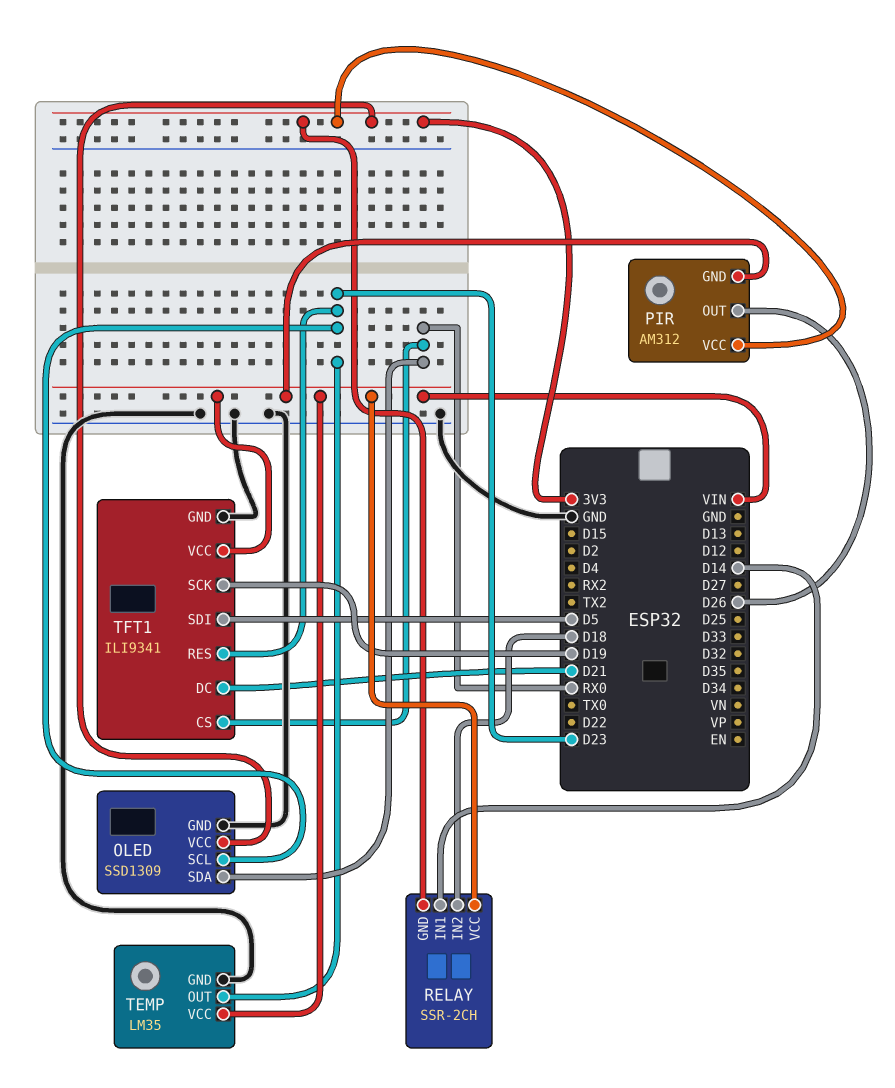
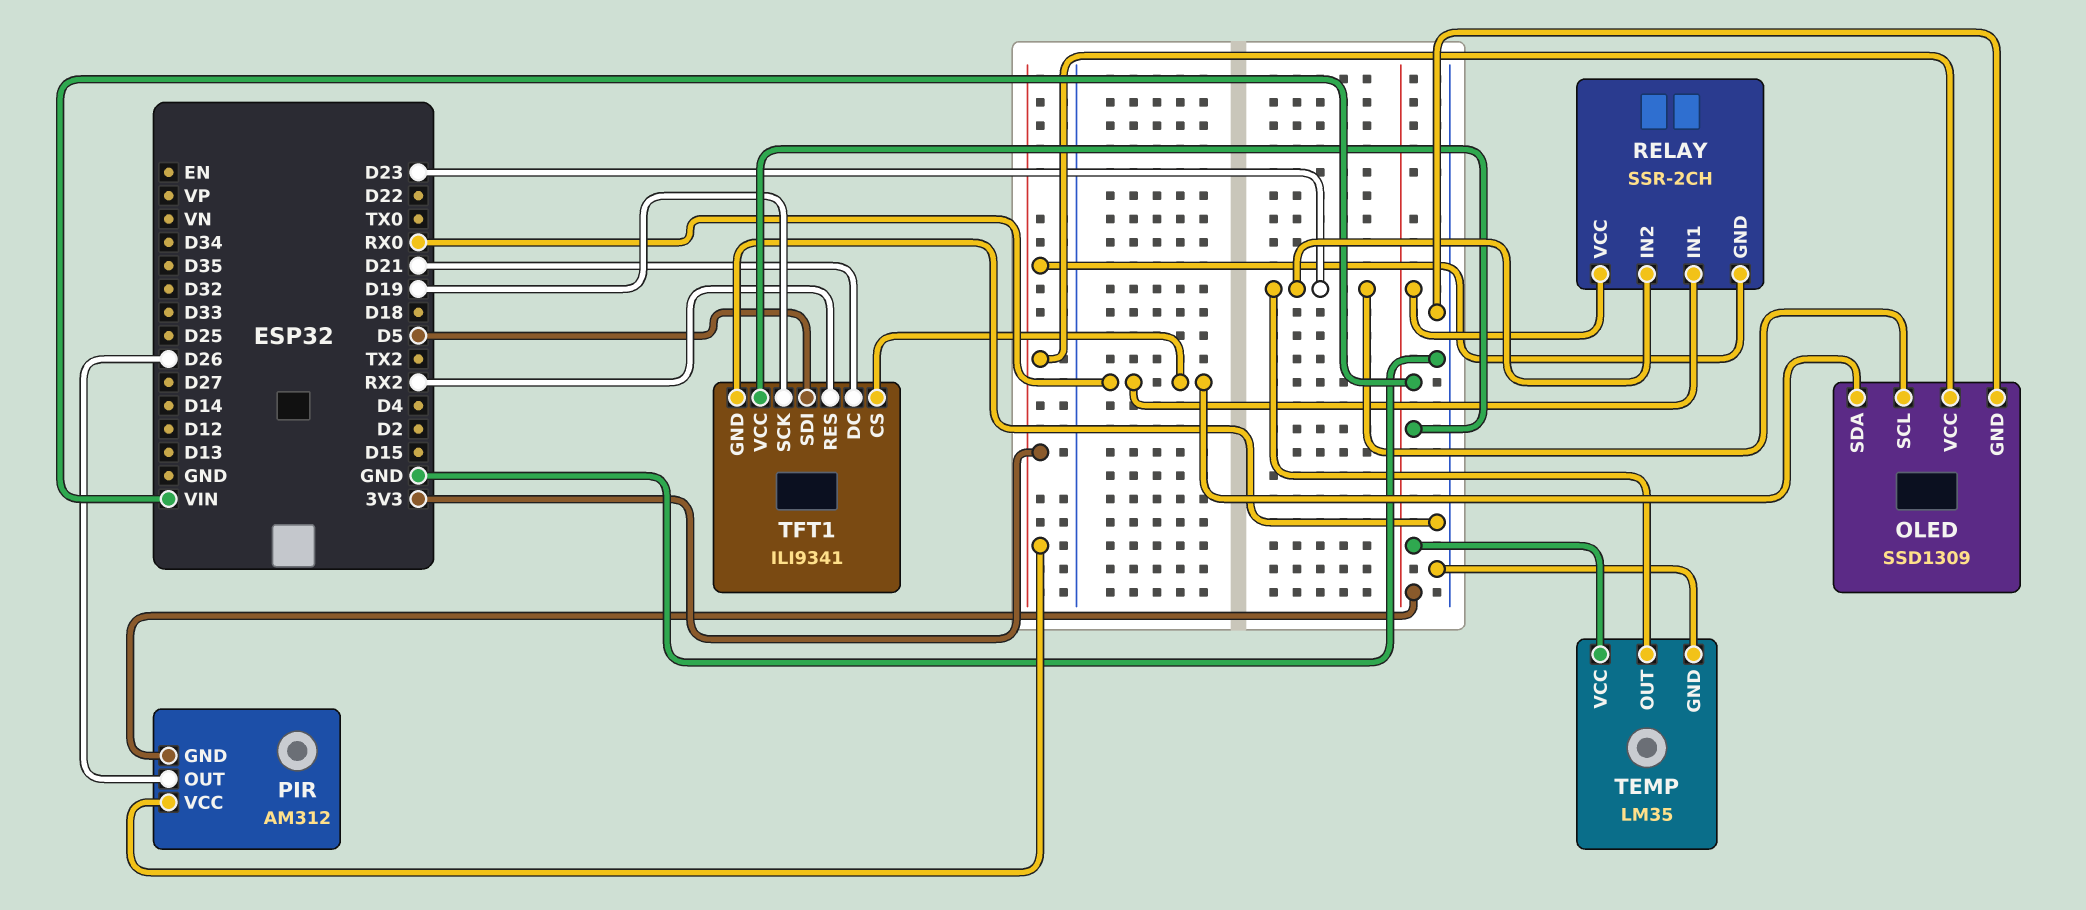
RELAY pin IN1: D14 -> RX0
RELAY pin IN2: D18 -> D23
TFT1 pin RES: D23 -> RX2

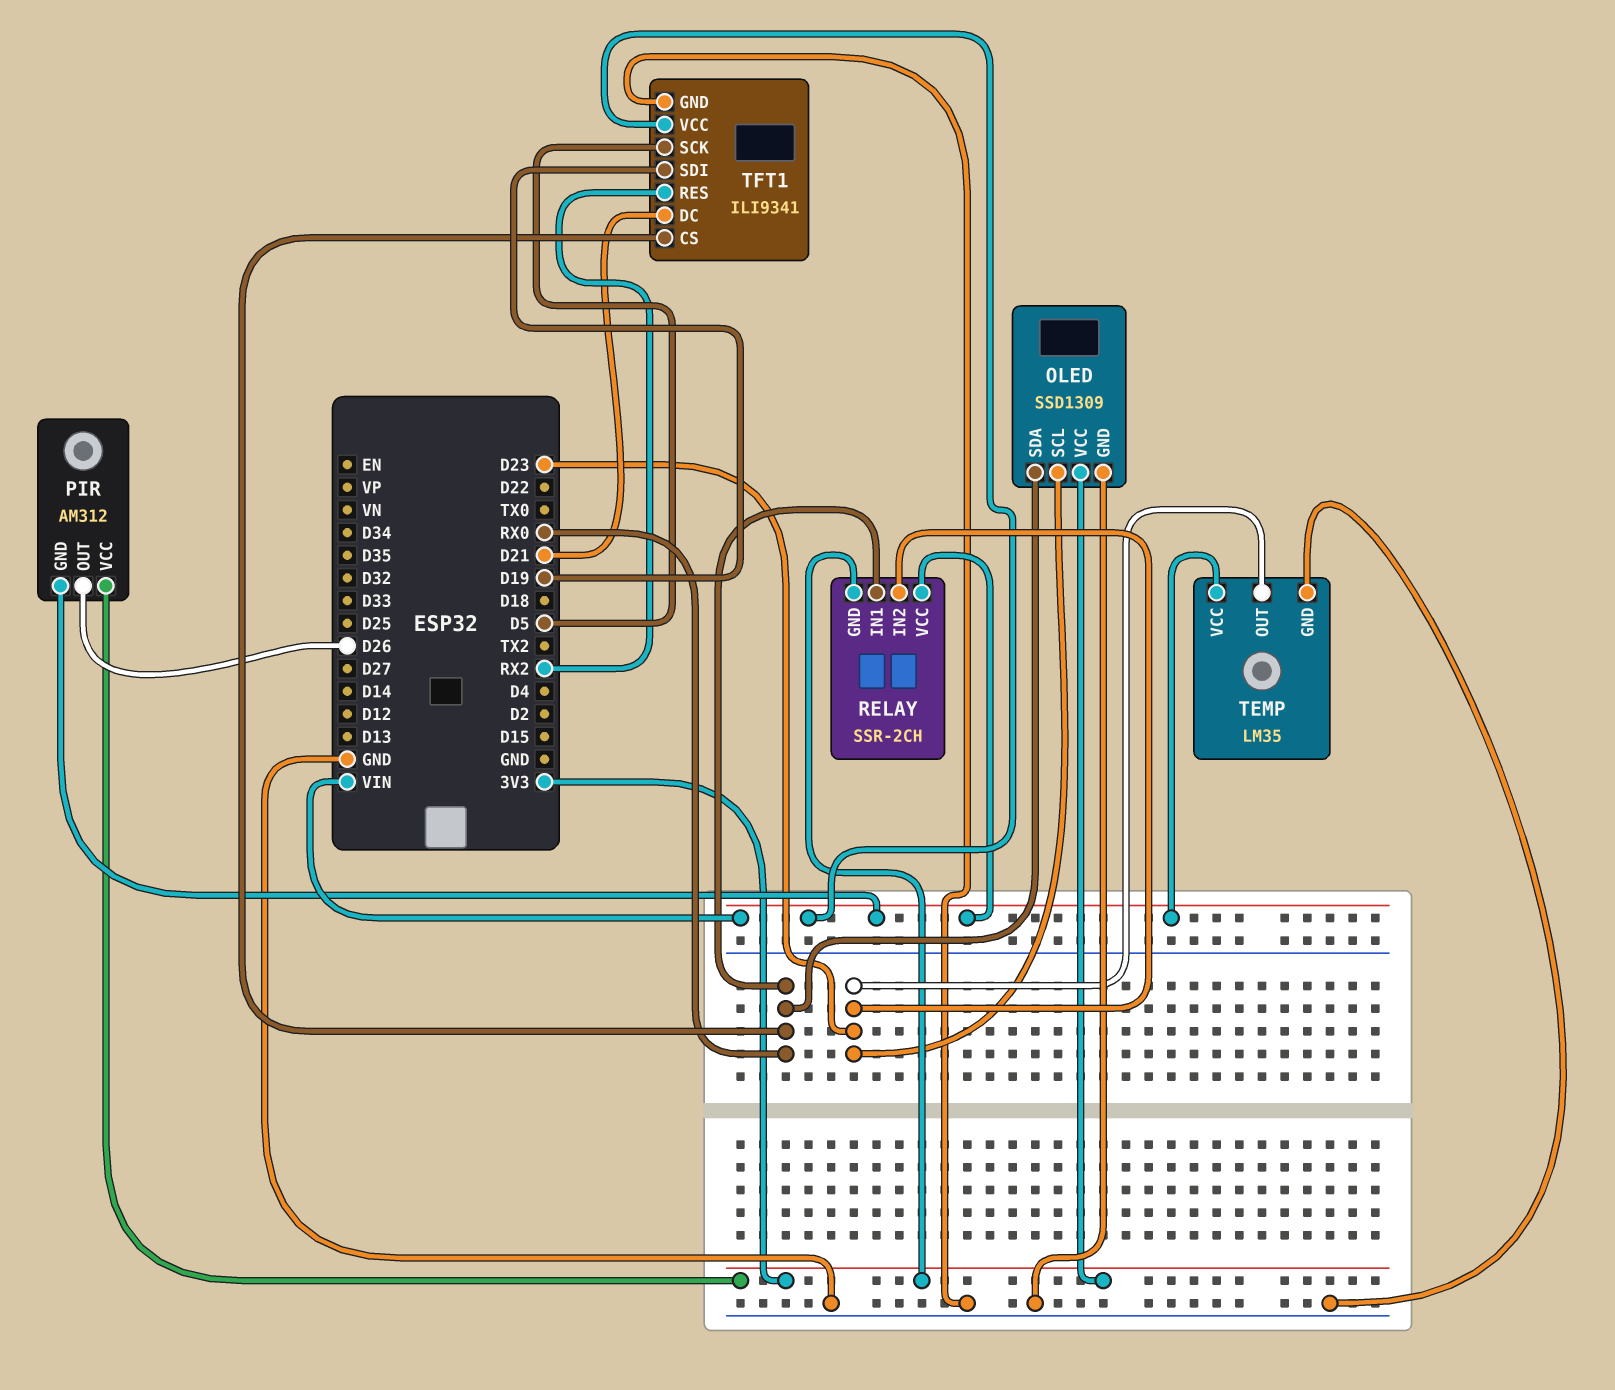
TFT1 pin SCK: D19 -> D5
TFT1 pin SDI: D5 -> D19

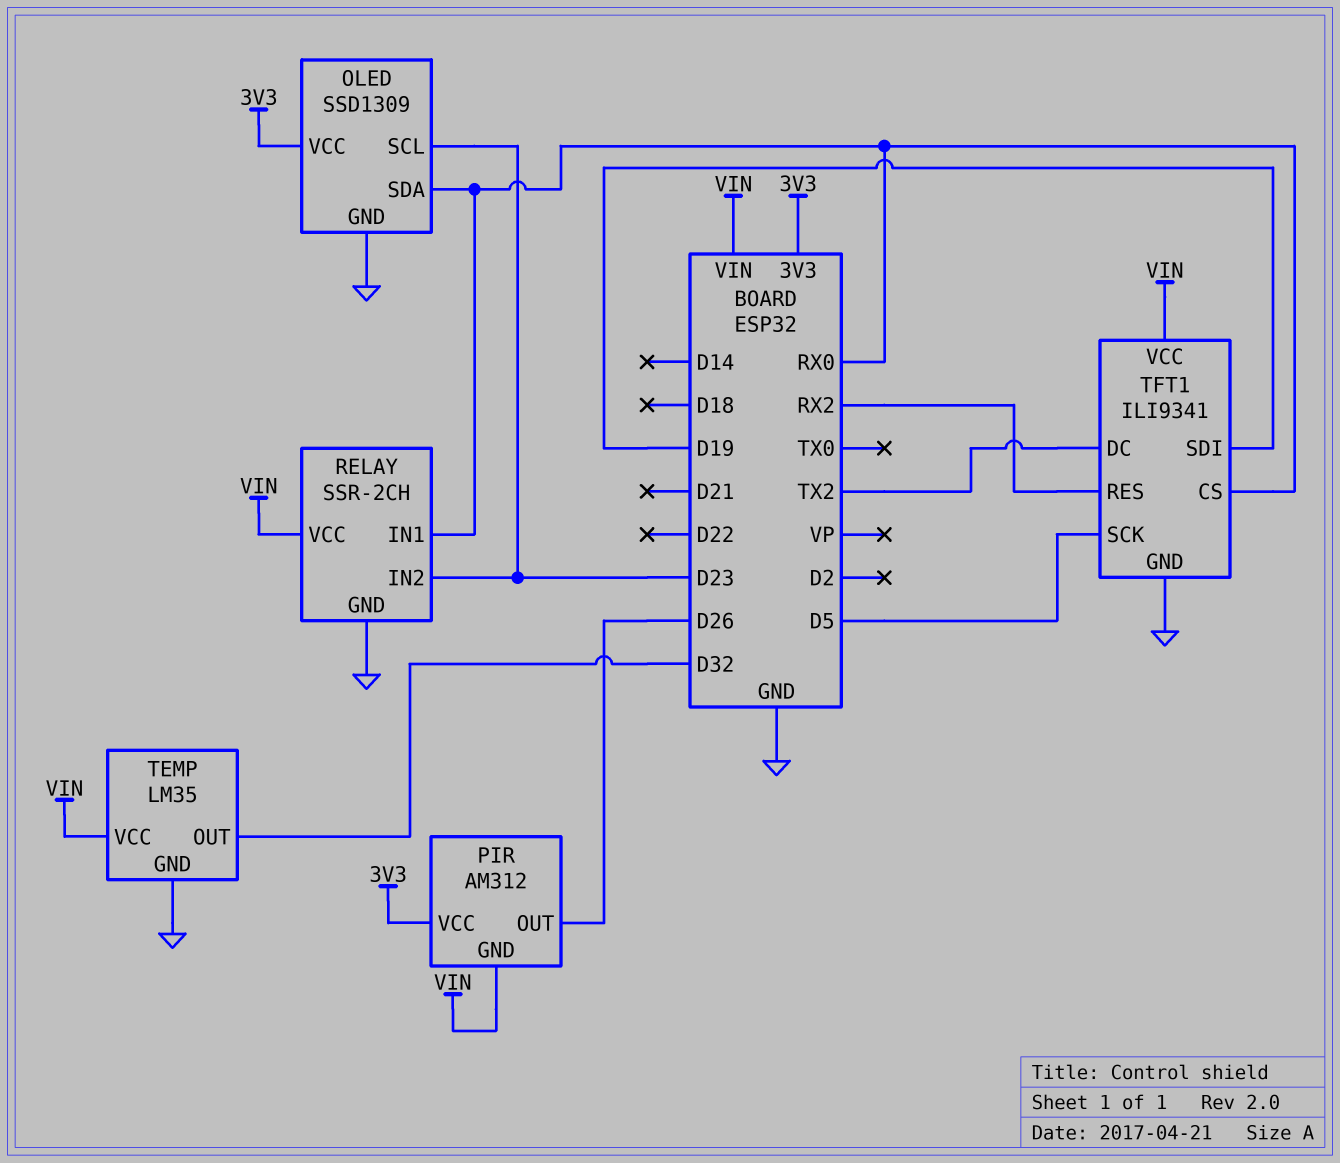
RELAY pin GND: 3V3 -> GND
TEMP pin OUT: D23 -> D32
TFT1 pin DC: D21 -> TX2

